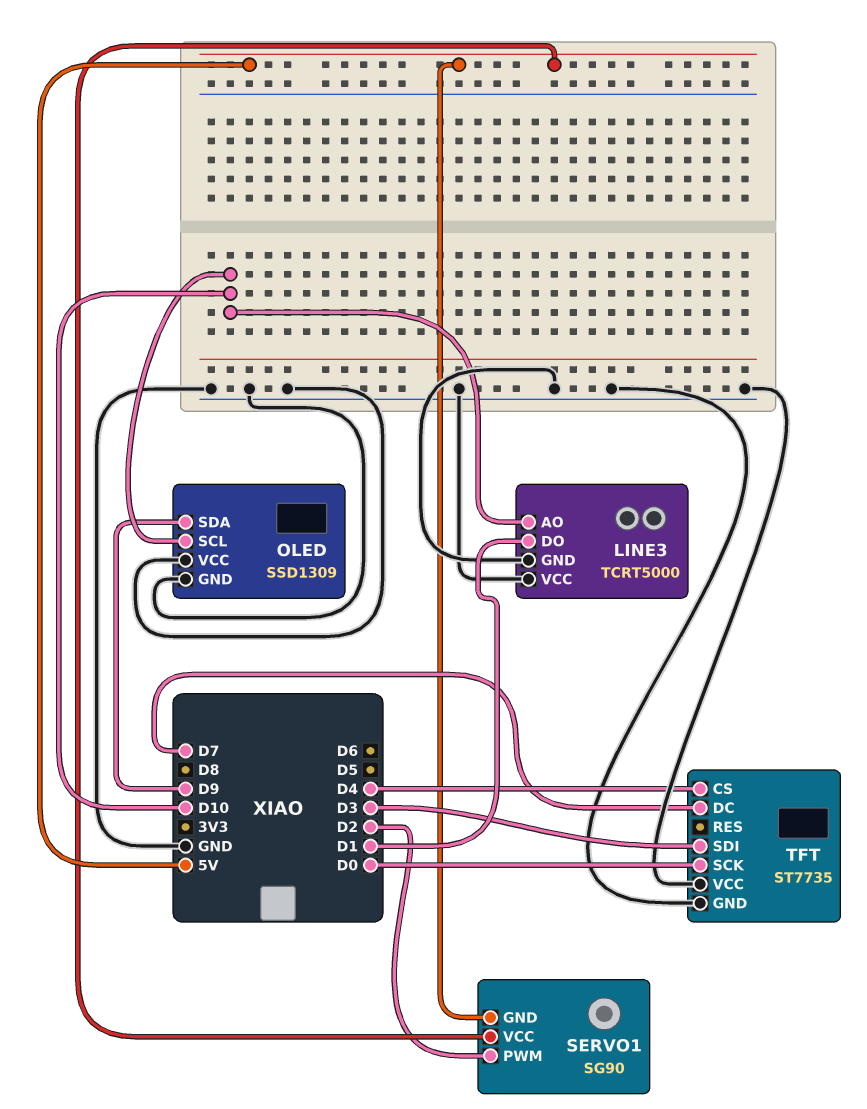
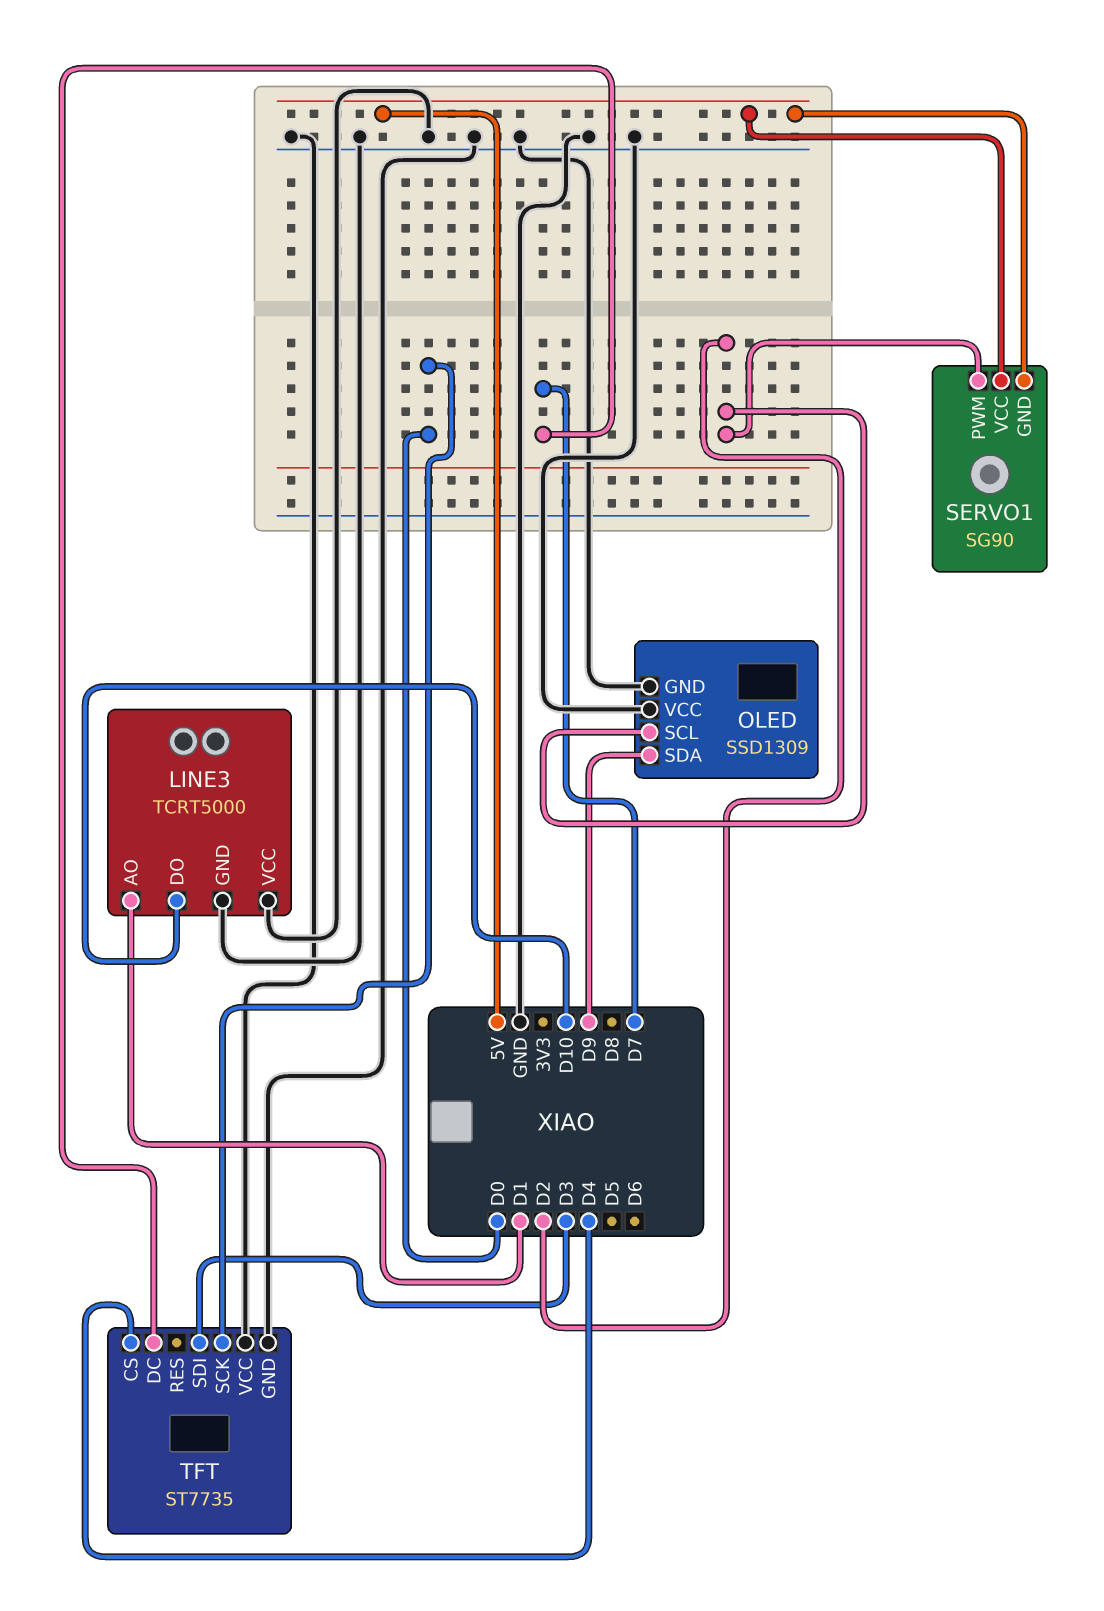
LINE3 pin AO: D10 -> D1
LINE3 pin DO: D1 -> D10
OLED pin SCL: D10 -> D2

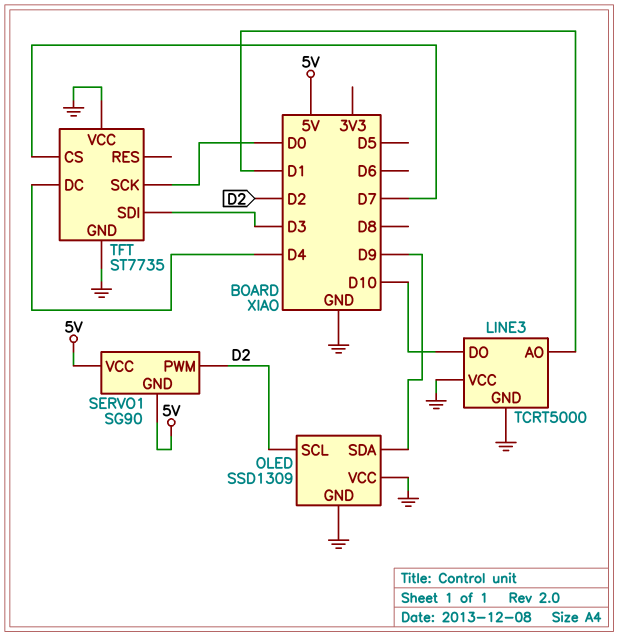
TFT pin CS: D4 -> D7
TFT pin DC: D7 -> D4

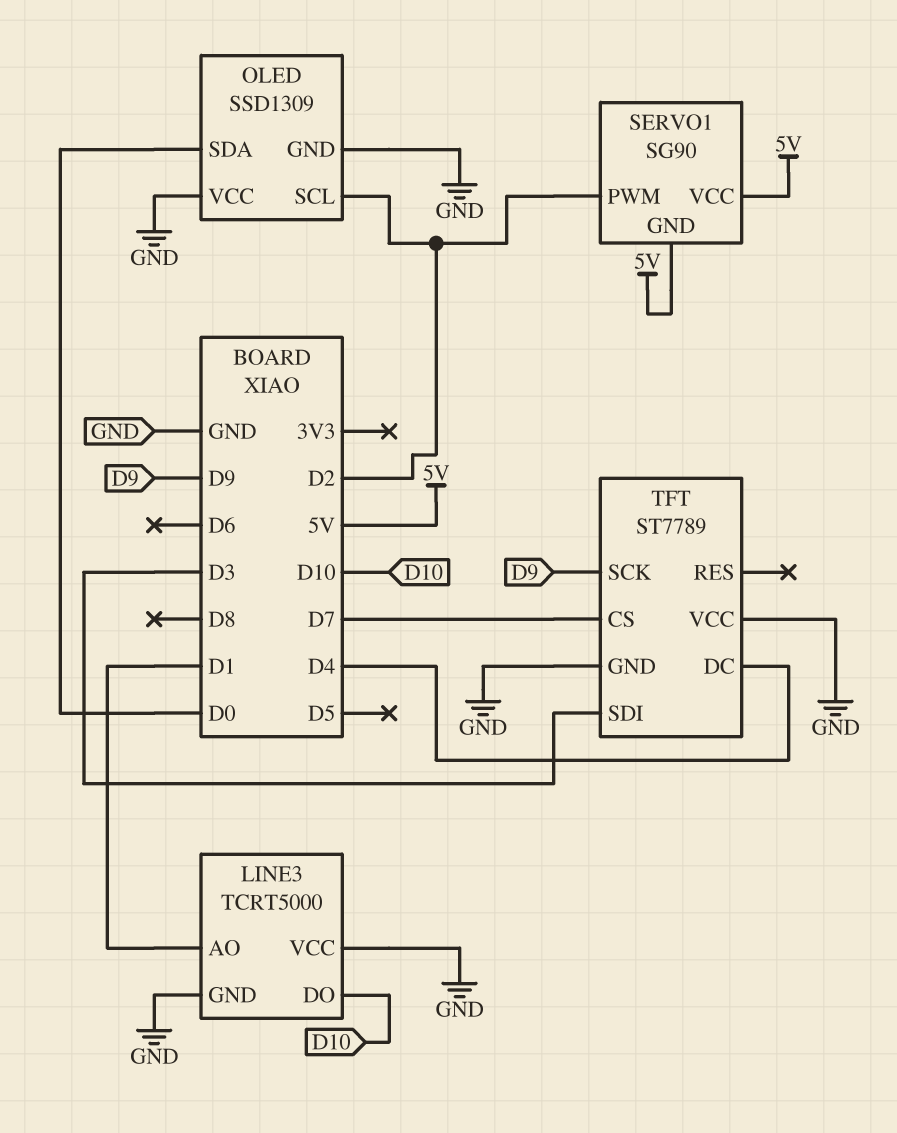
OLED pin SDA: D9 -> D0
TFT: ST7735 -> ST7789
TFT pin SCK: D0 -> D9

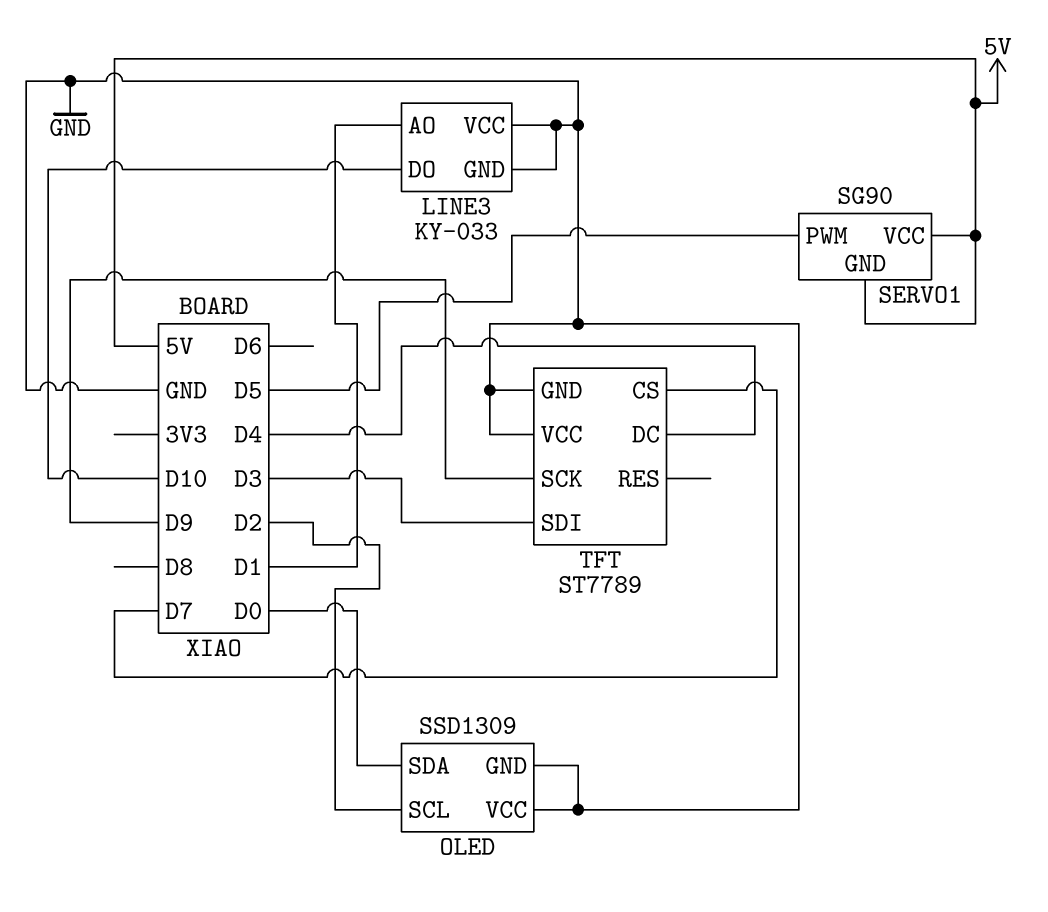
LINE3: TCRT5000 -> KY-033
SERVO1 pin PWM: D2 -> D5

